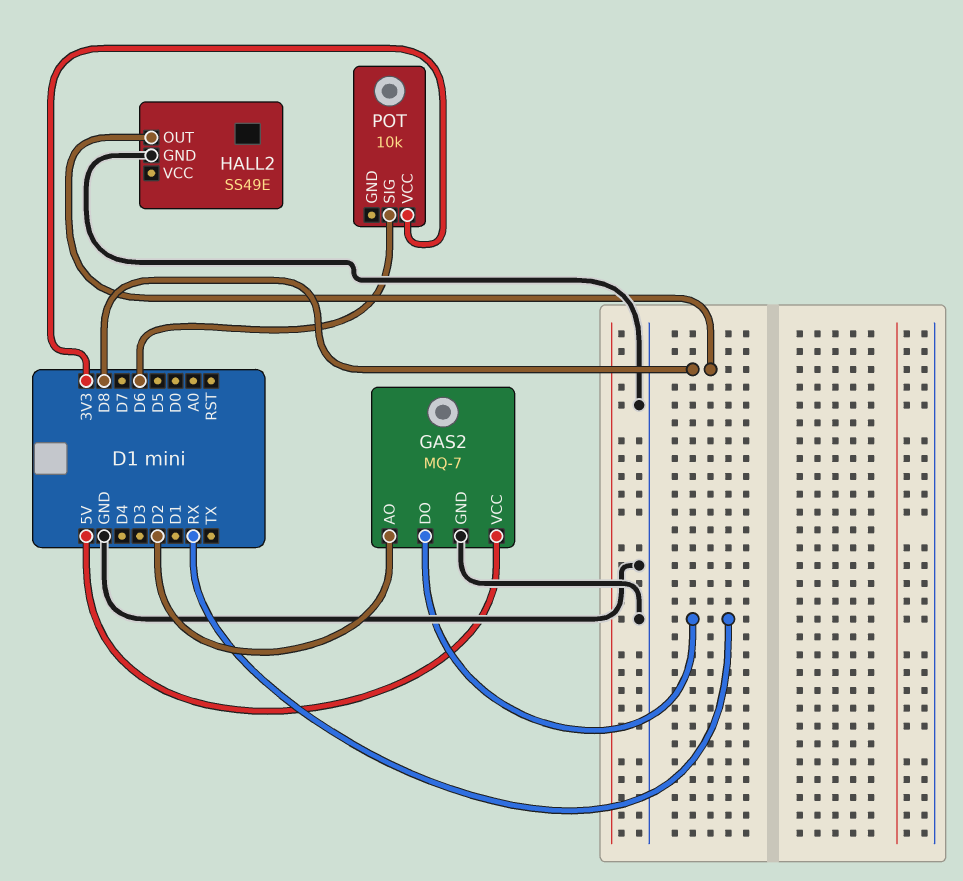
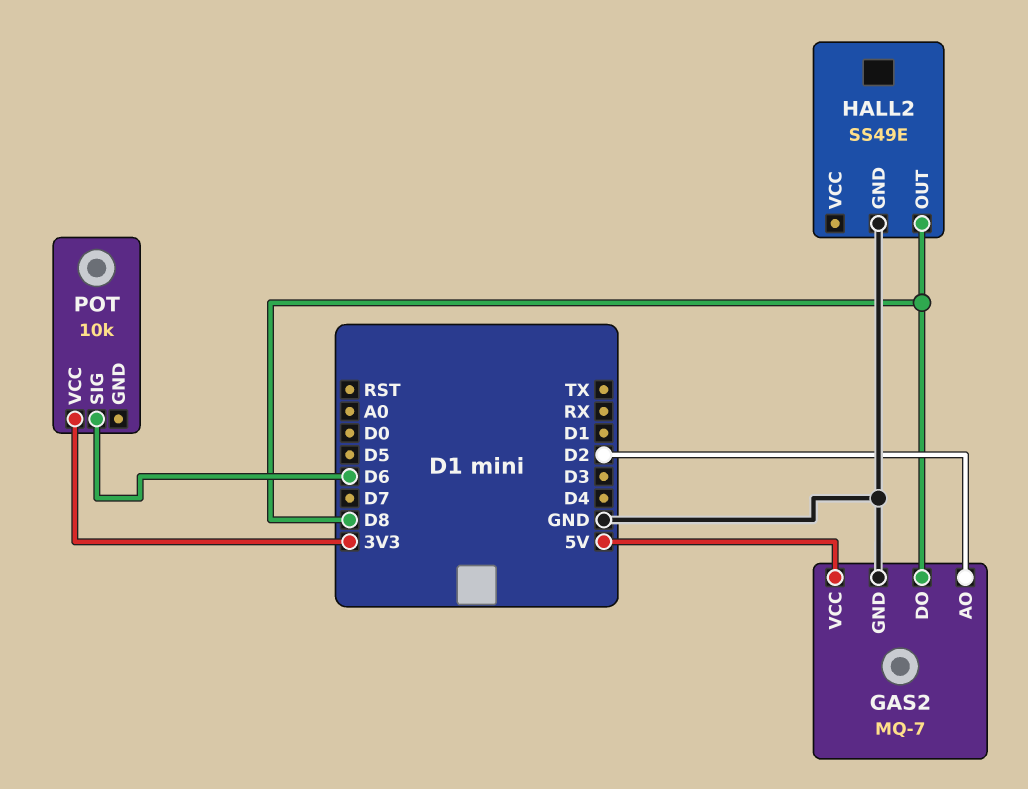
GAS2 pin DO: RX -> D8

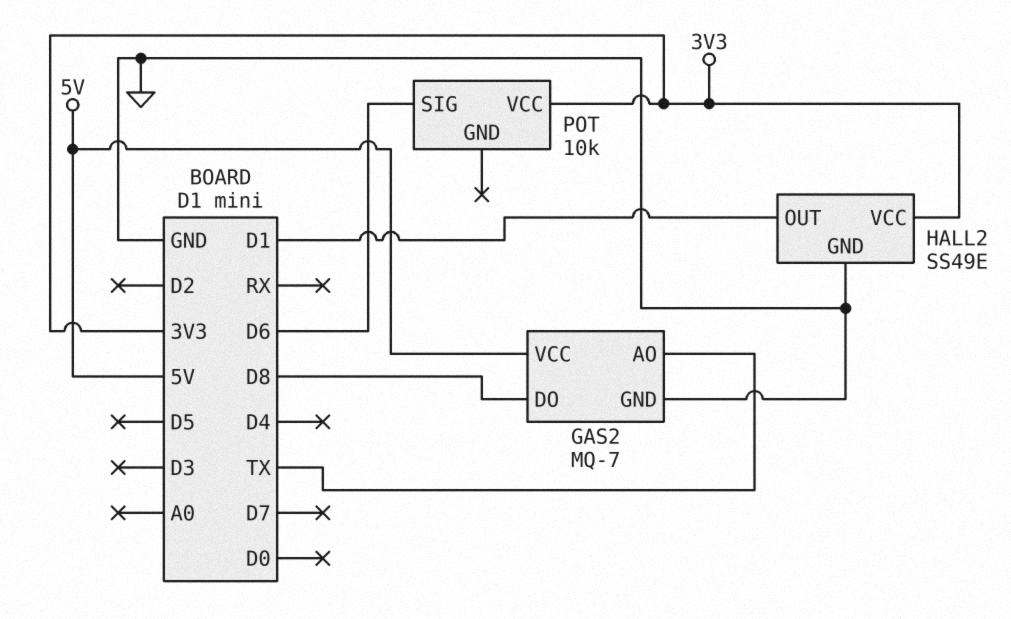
GAS2 pin AO: D2 -> TX
HALL2 pin OUT: D8 -> D1
HALL2 pin VCC: none -> 3V3

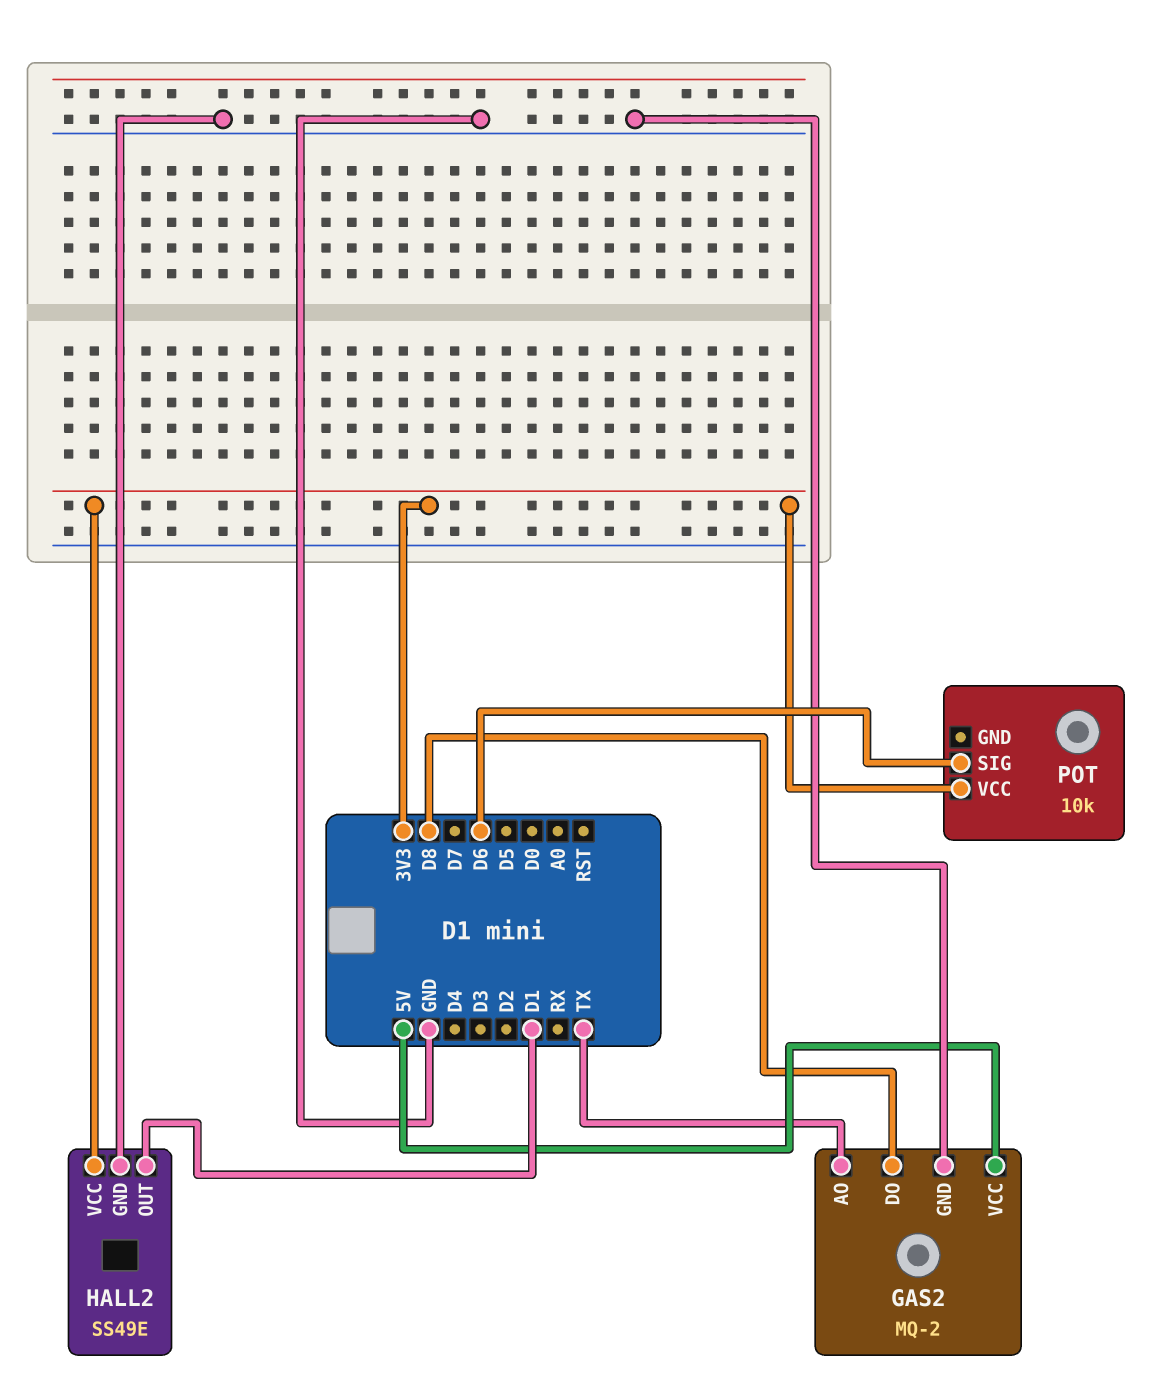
GAS2: MQ-7 -> MQ-2

